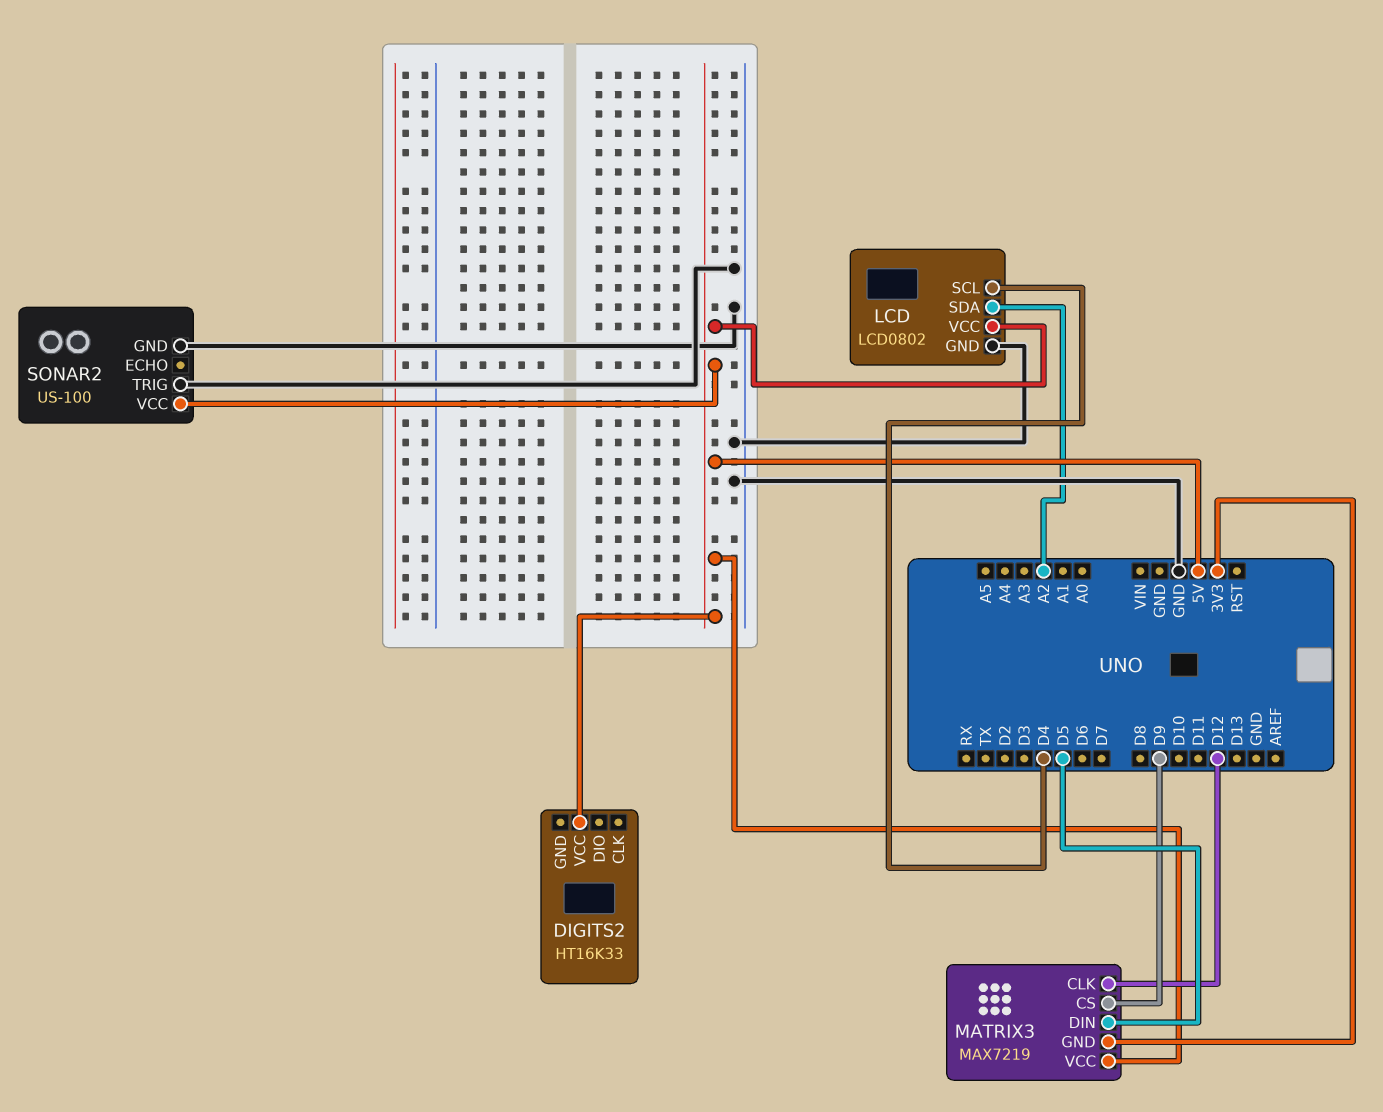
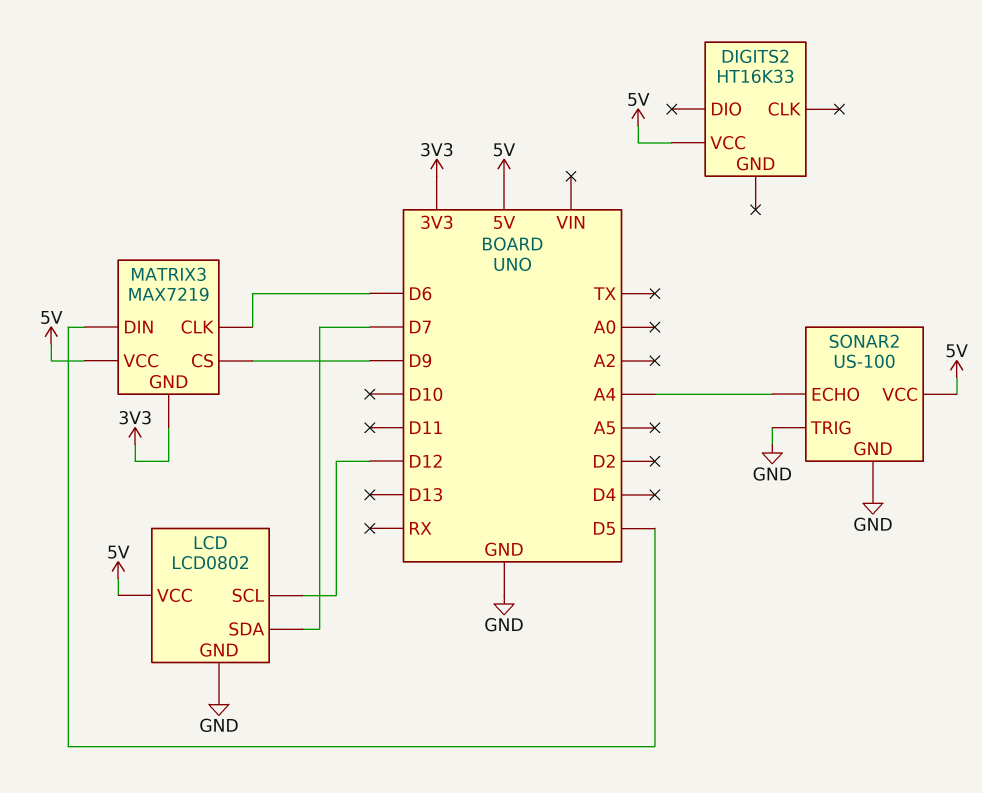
LCD pin SCL: D4 -> D12
LCD pin SDA: A2 -> D7
MATRIX3 pin CLK: D12 -> D6
SONAR2 pin ECHO: none -> A4

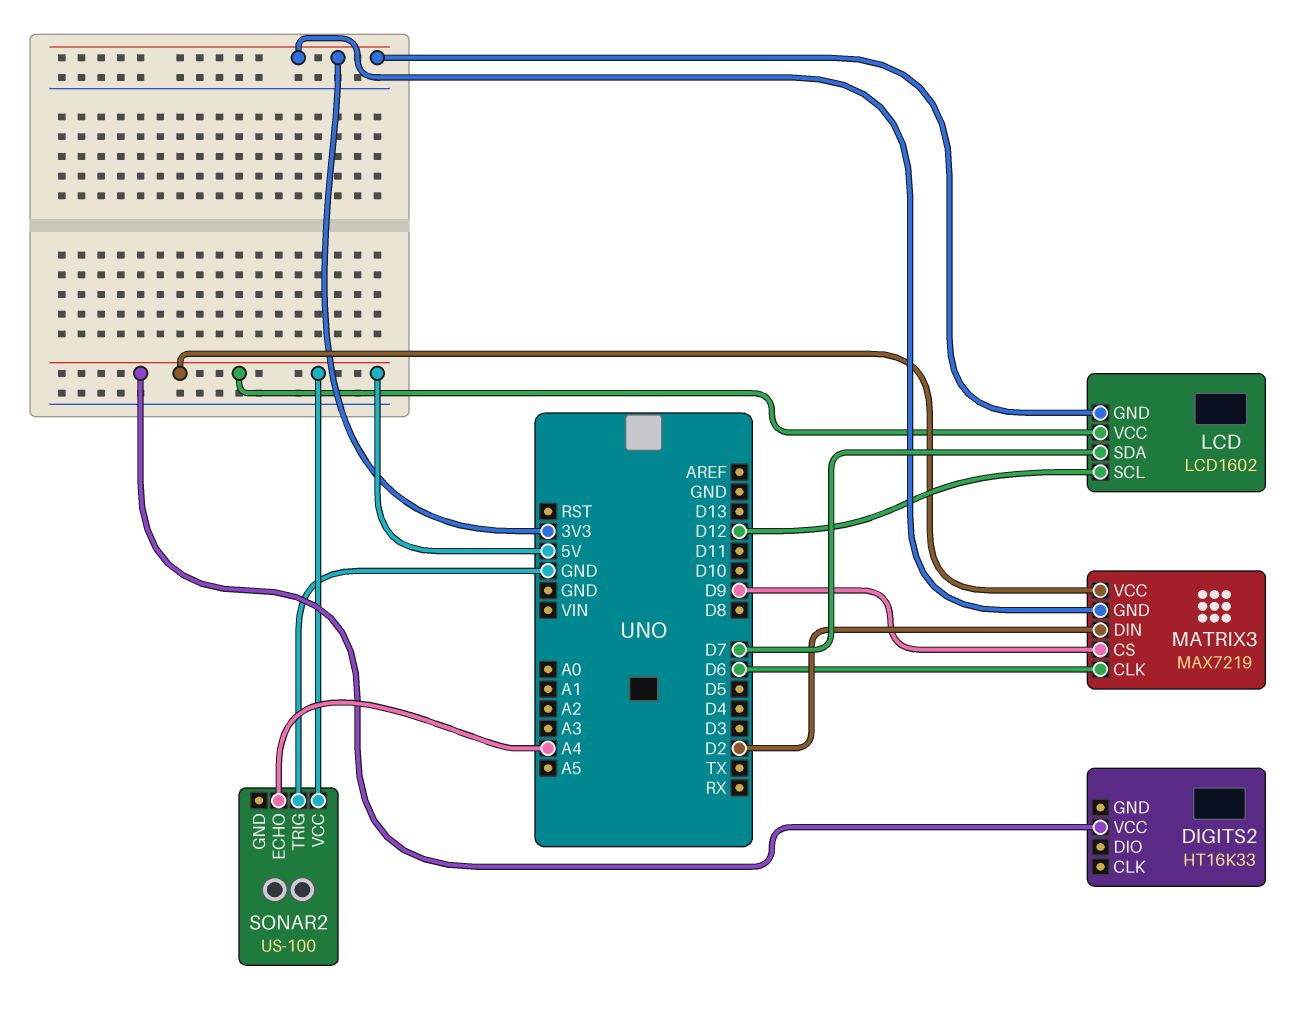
LCD: LCD0802 -> LCD1602
LCD pin GND: GND -> 3V3
MATRIX3 pin DIN: D5 -> D2
SONAR2 pin GND: GND -> none

